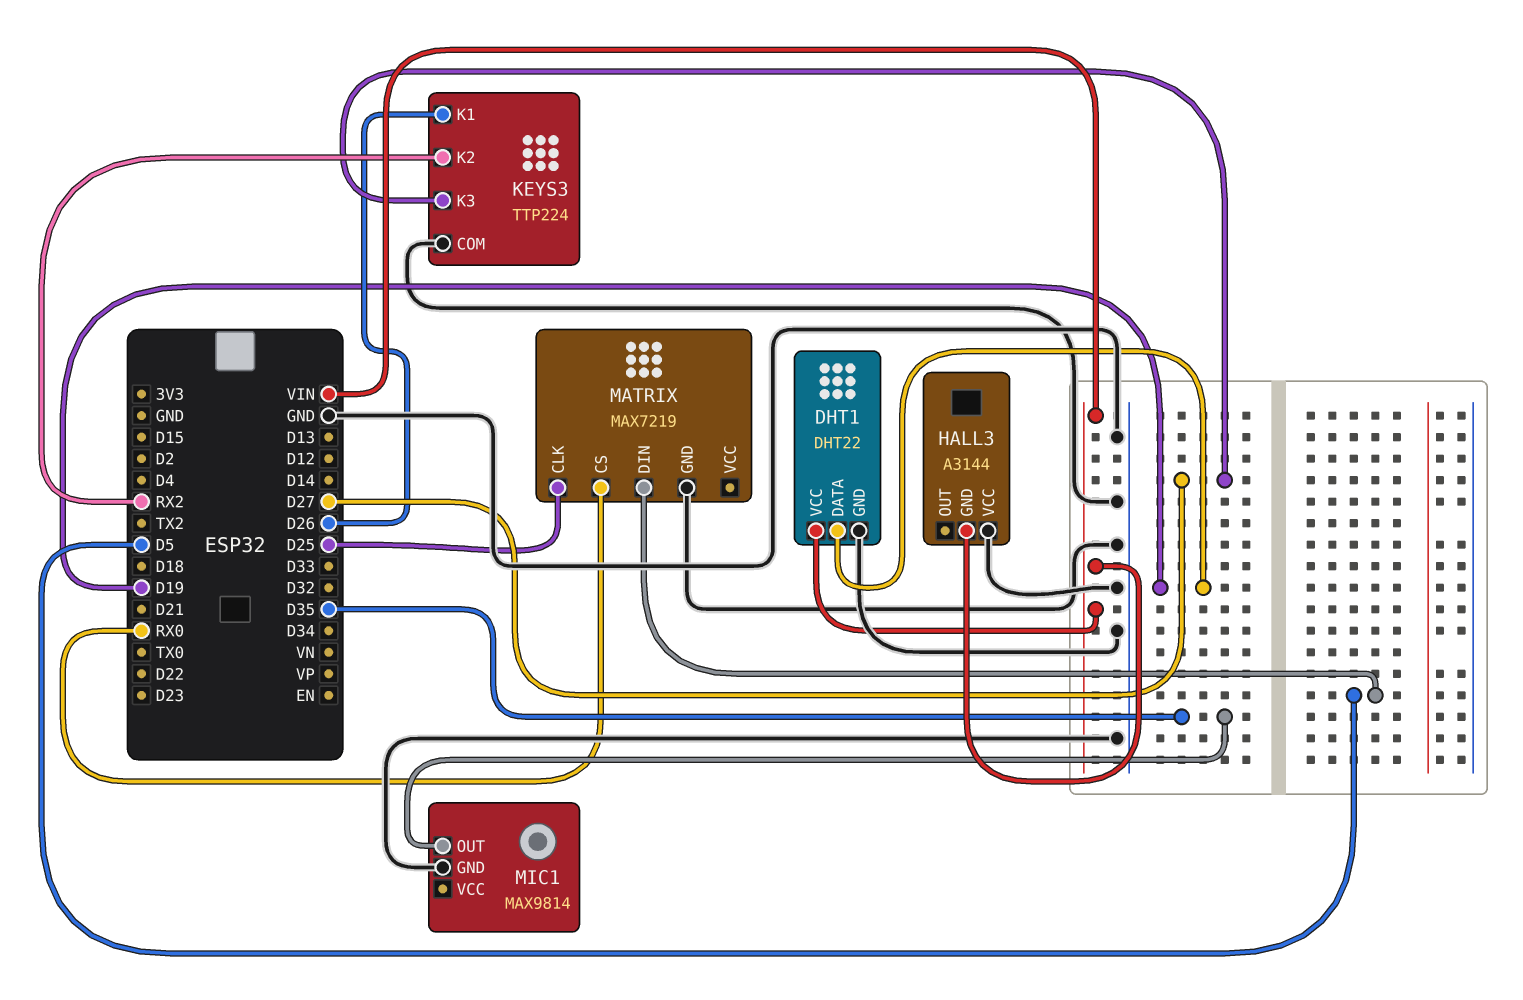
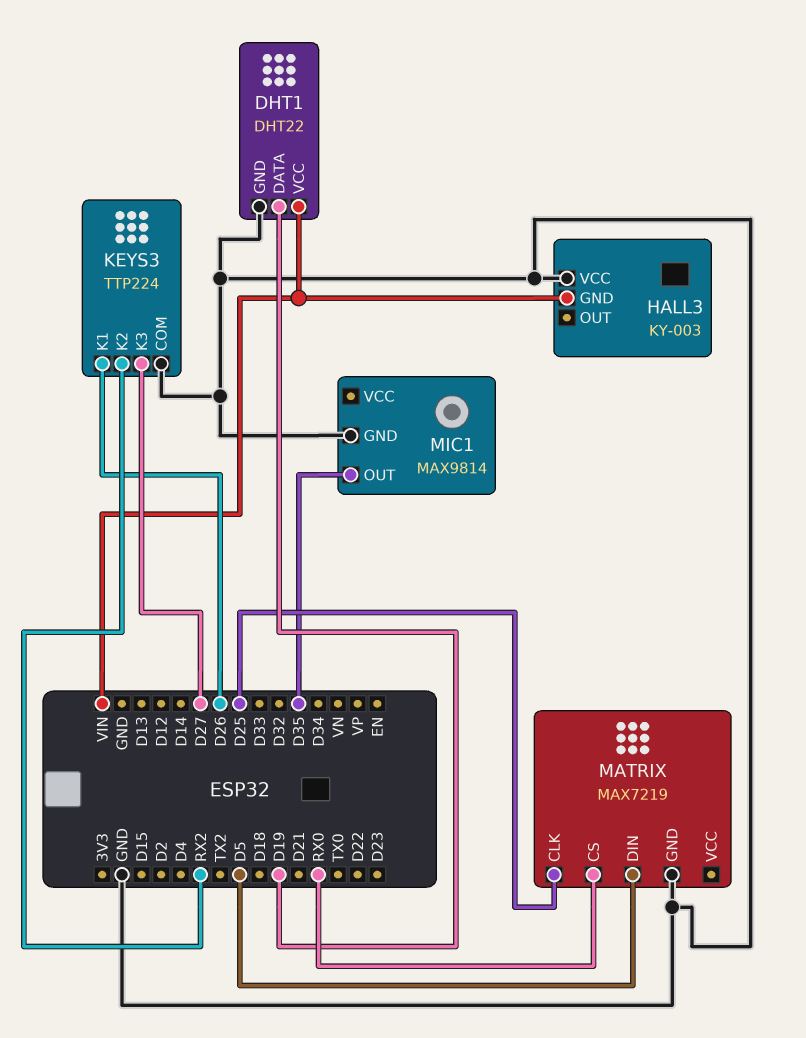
HALL3: A3144 -> KY-003

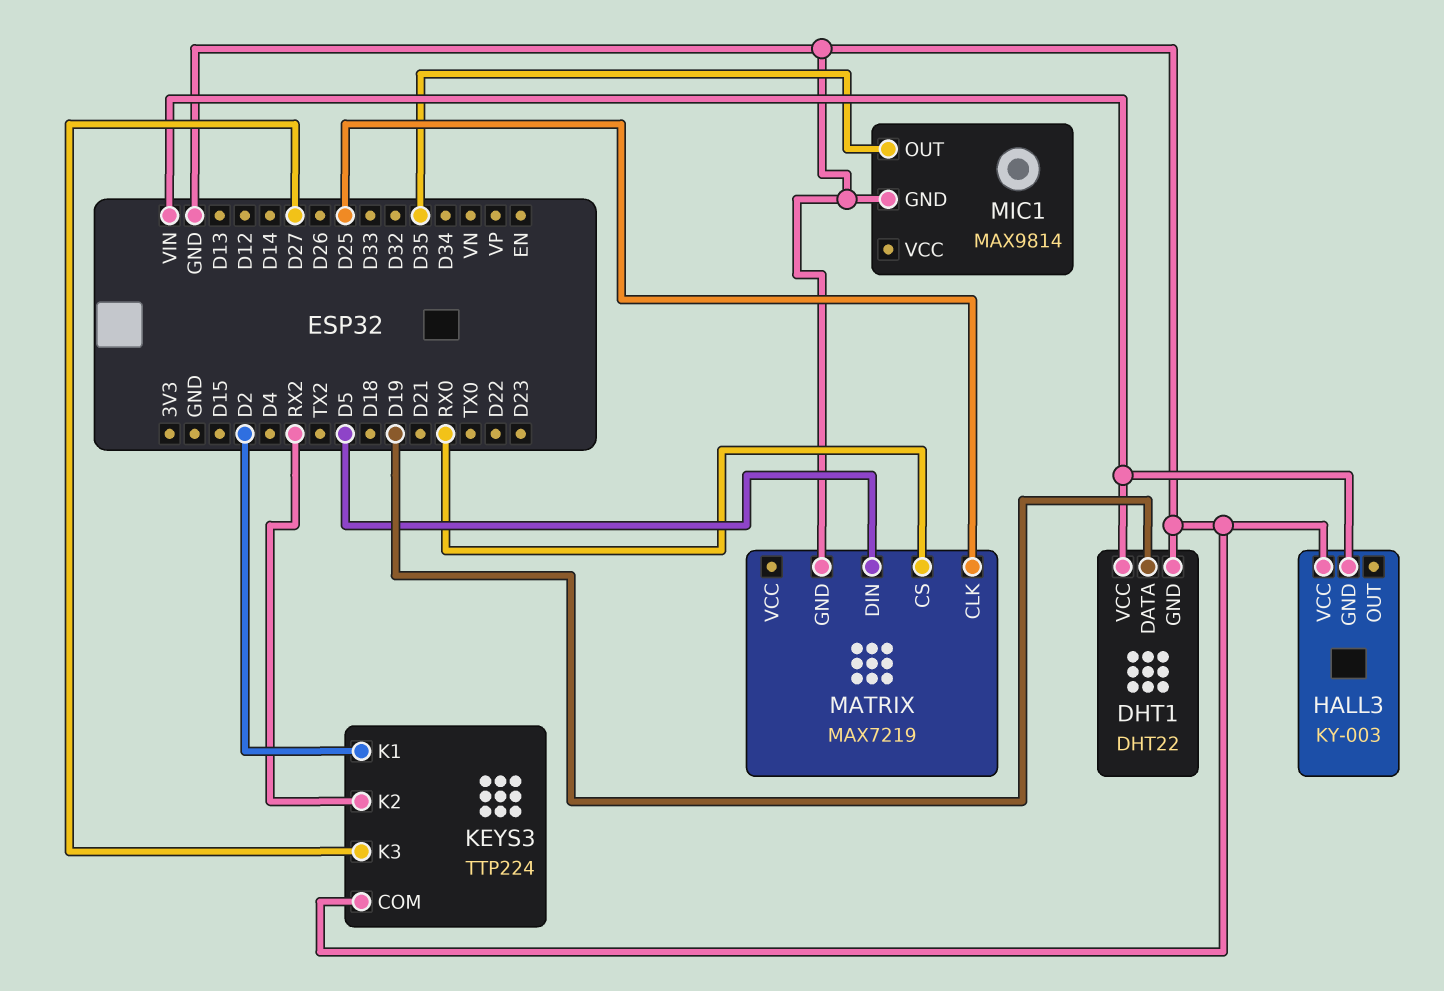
KEYS3 pin K1: D26 -> D2

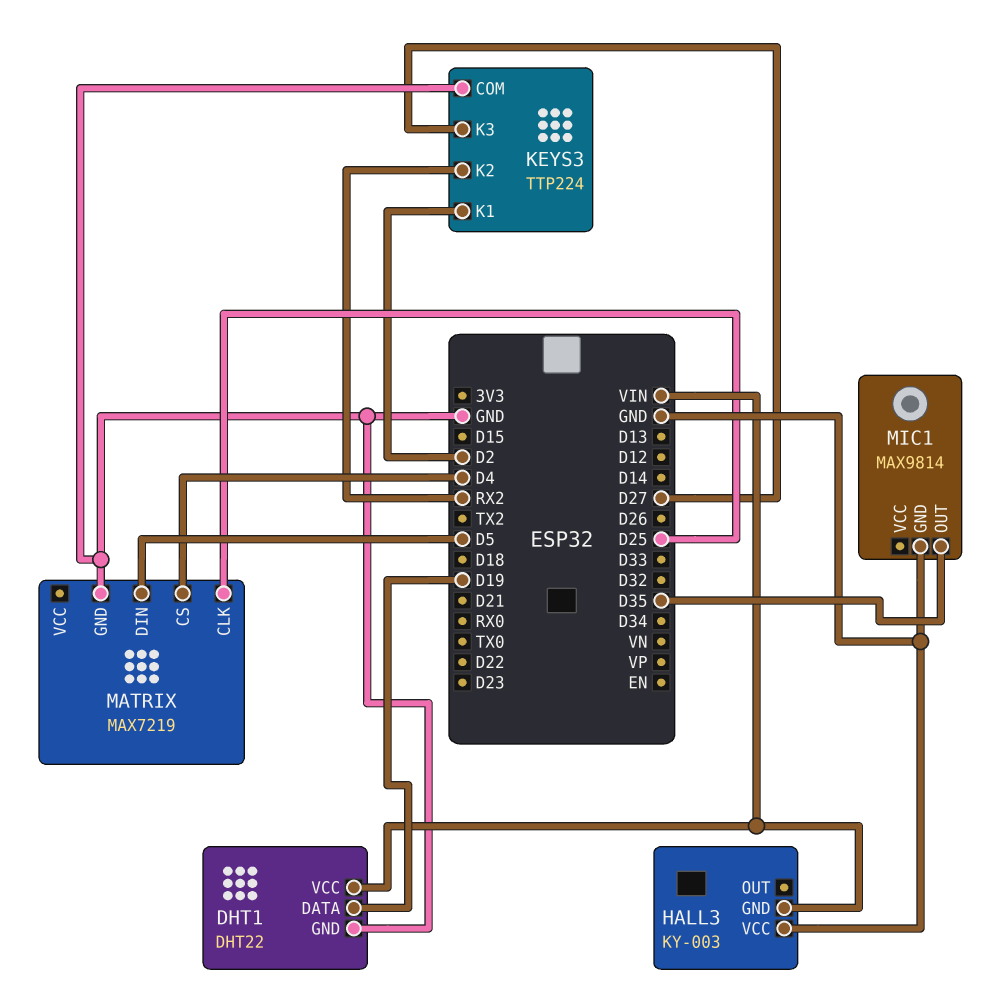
MATRIX pin CS: RX0 -> D4

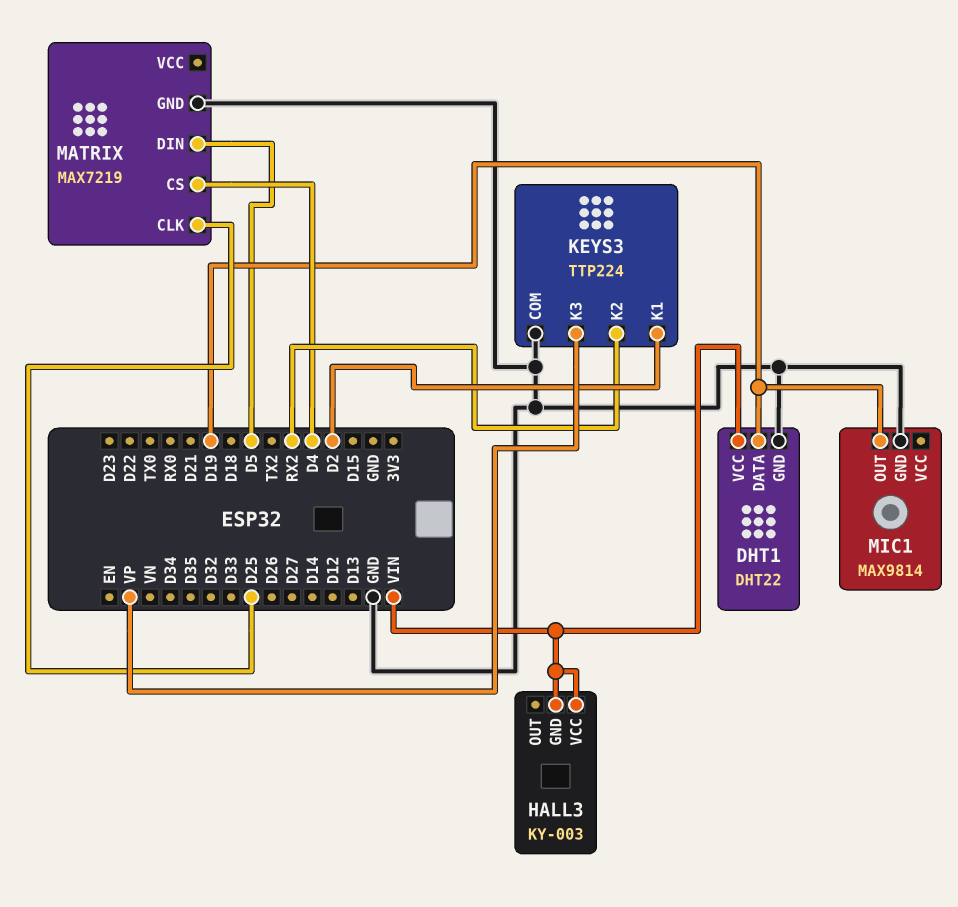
HALL3 pin VCC: GND -> VIN
KEYS3 pin K3: D27 -> VP
MIC1 pin OUT: D35 -> D19

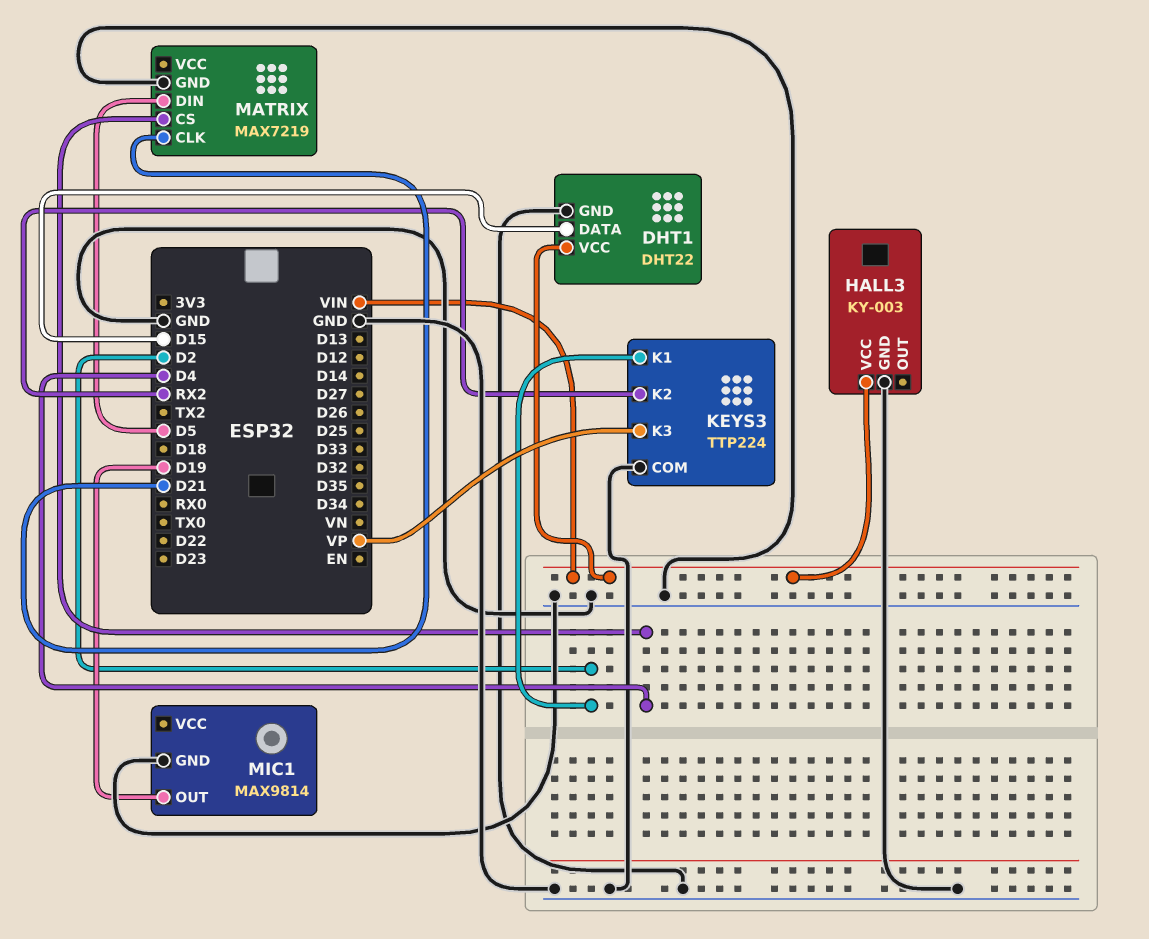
DHT1 pin DATA: D19 -> D15
HALL3 pin GND: VIN -> GND
MATRIX pin CLK: D25 -> D21

